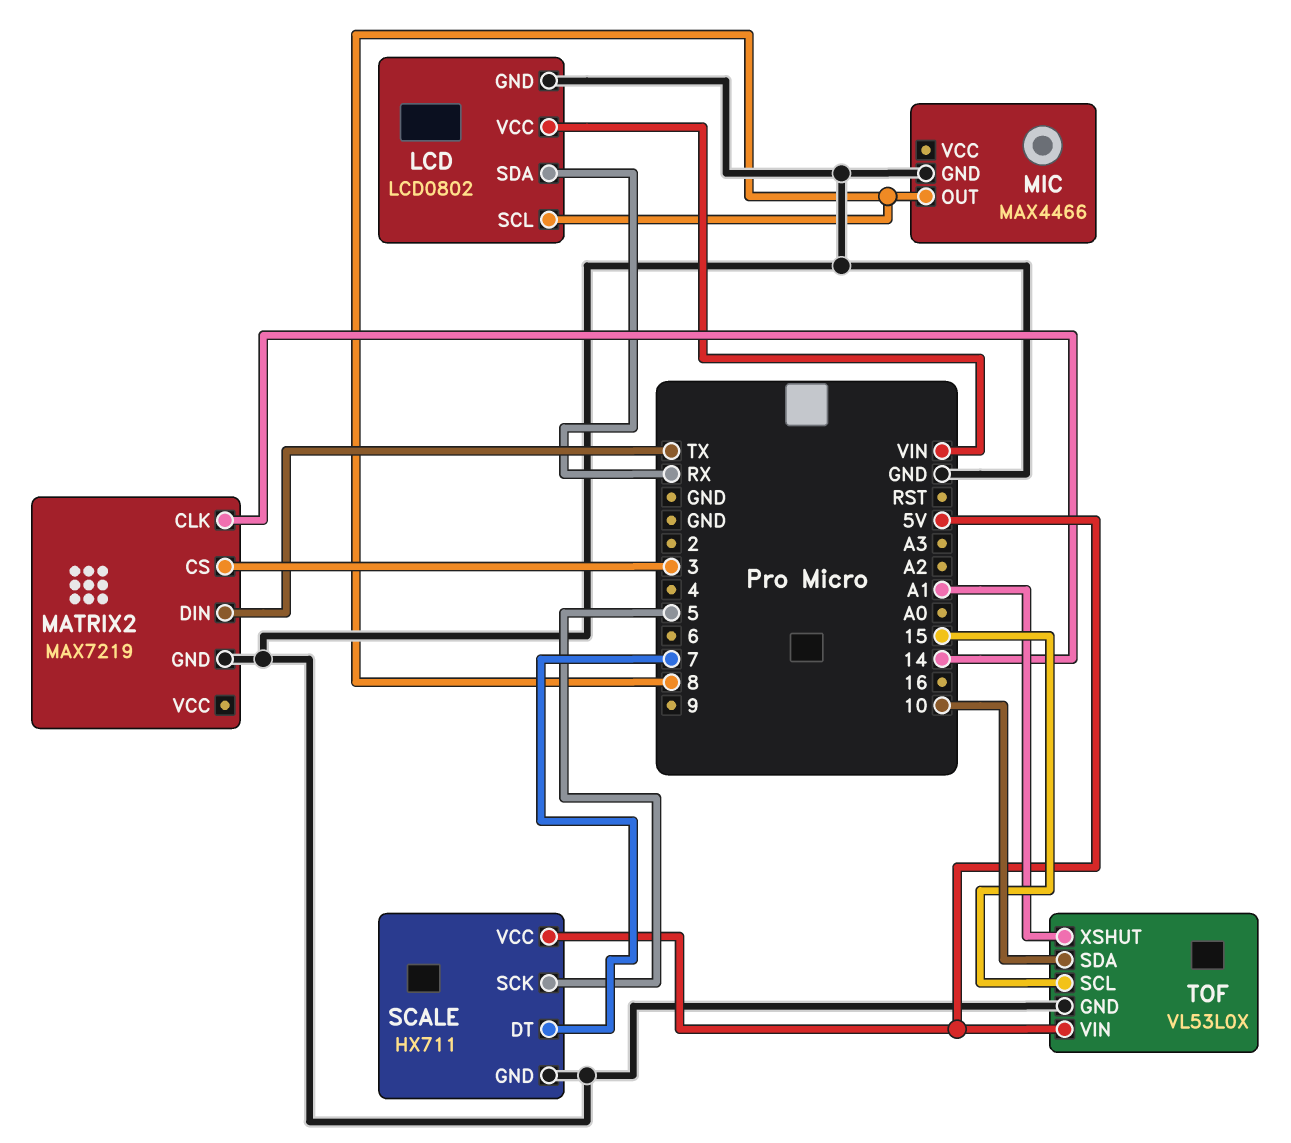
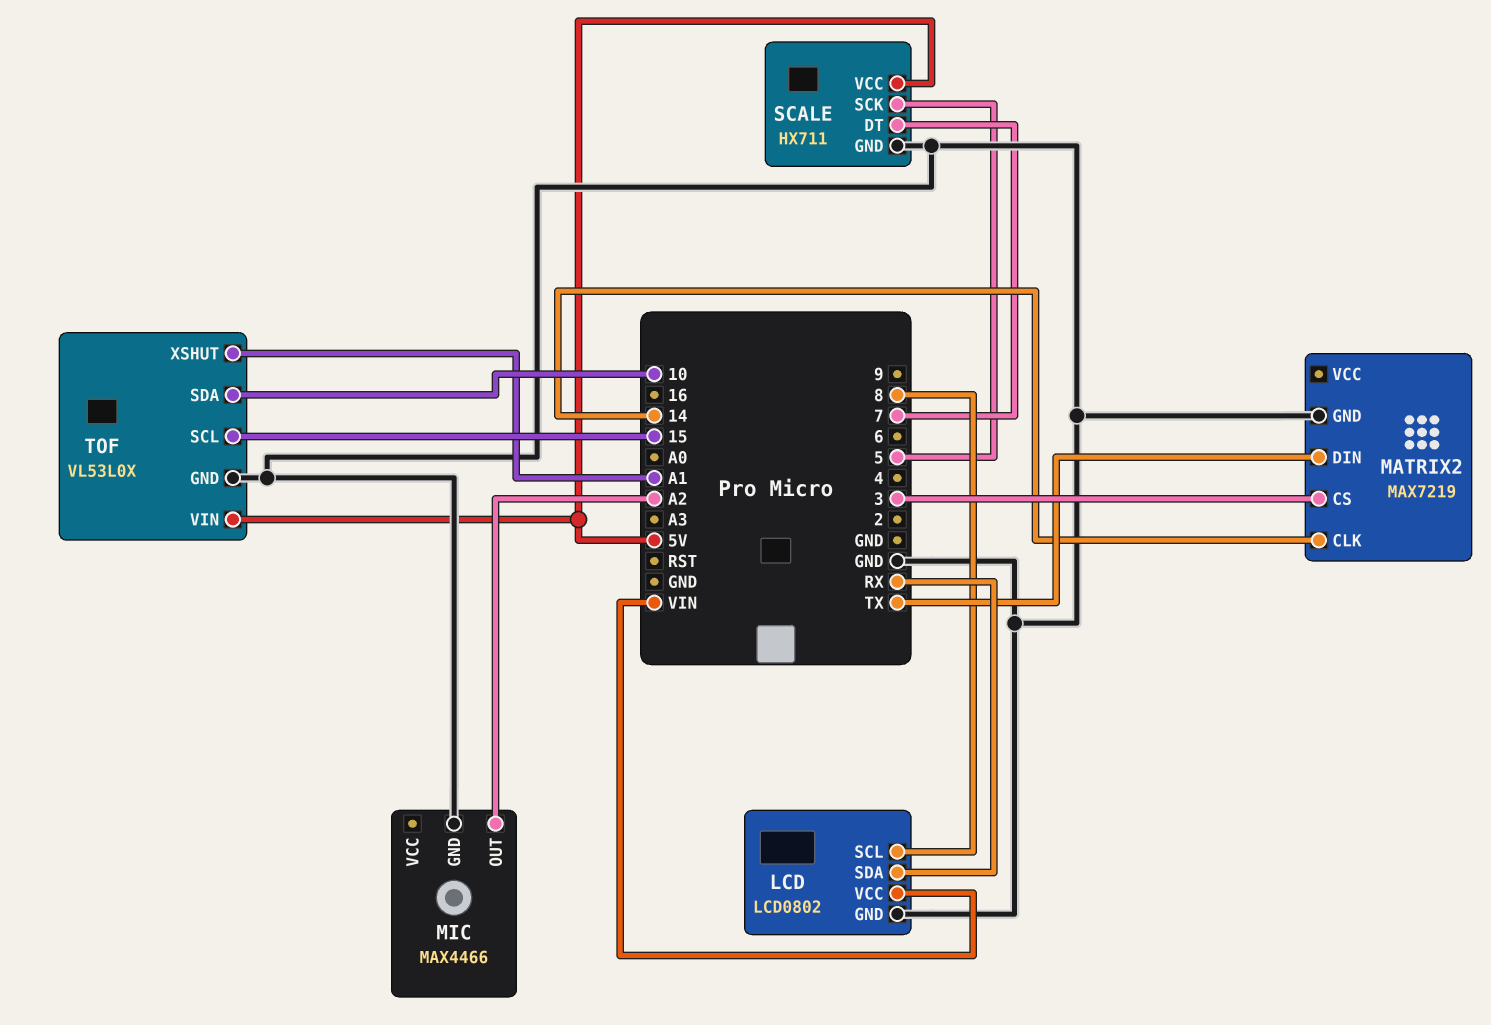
MIC pin OUT: 8 -> A2

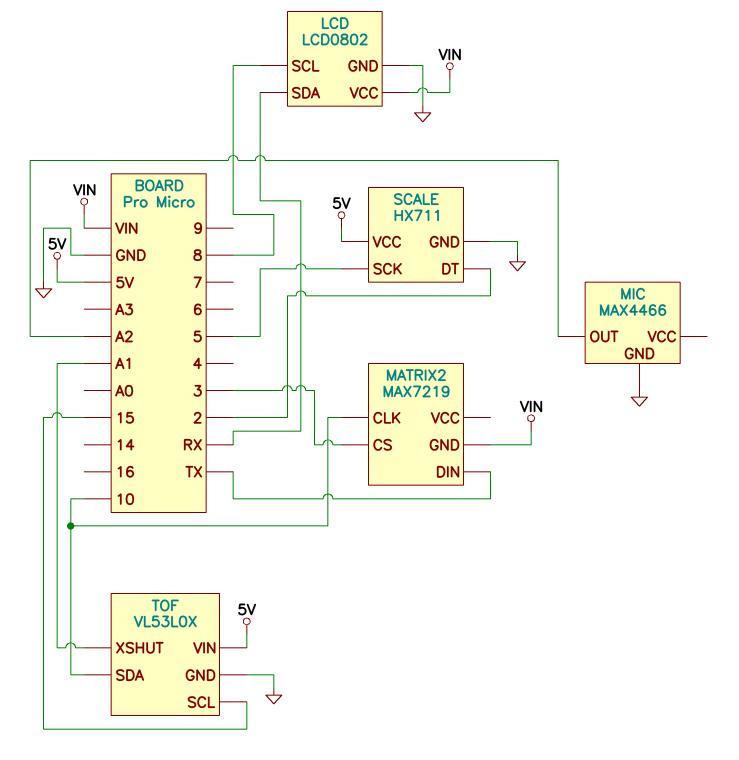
MATRIX2 pin CLK: 14 -> 10
MATRIX2 pin GND: GND -> VIN
SCALE pin DT: 7 -> 2

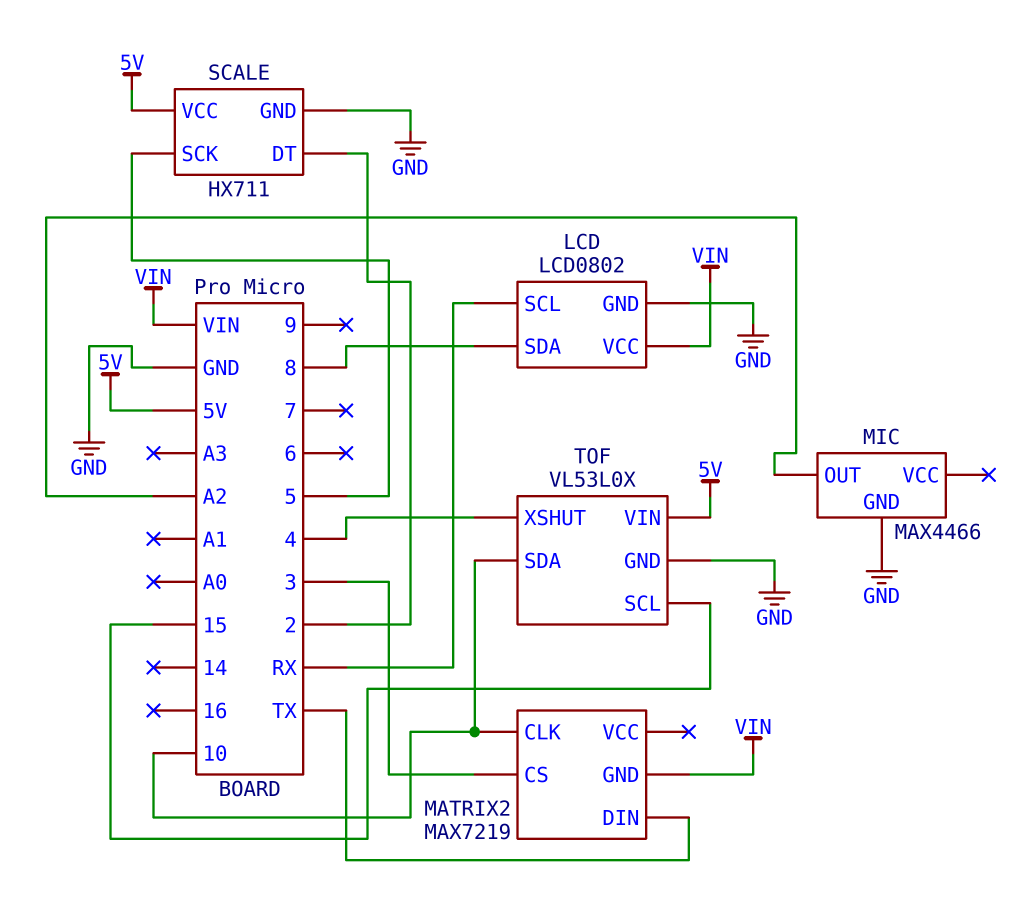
LCD pin SCL: 8 -> RX
LCD pin SDA: RX -> 8
TOF pin XSHUT: A1 -> 4

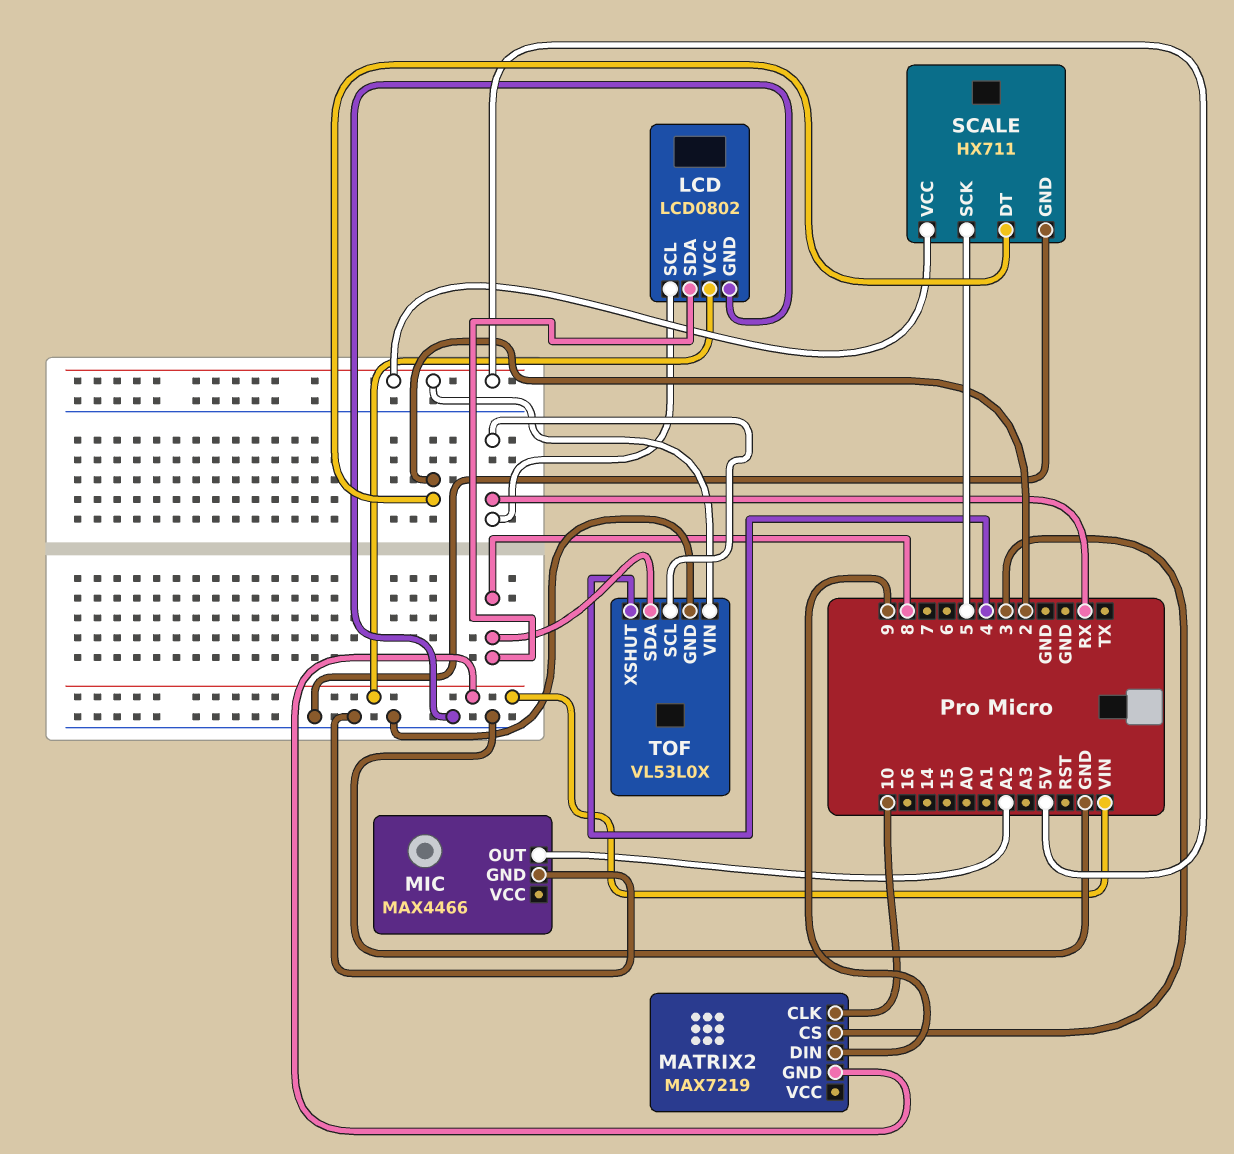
MATRIX2 pin DIN: TX -> 9
TOF pin SCL: 15 -> RX
TOF pin SDA: 10 -> 8

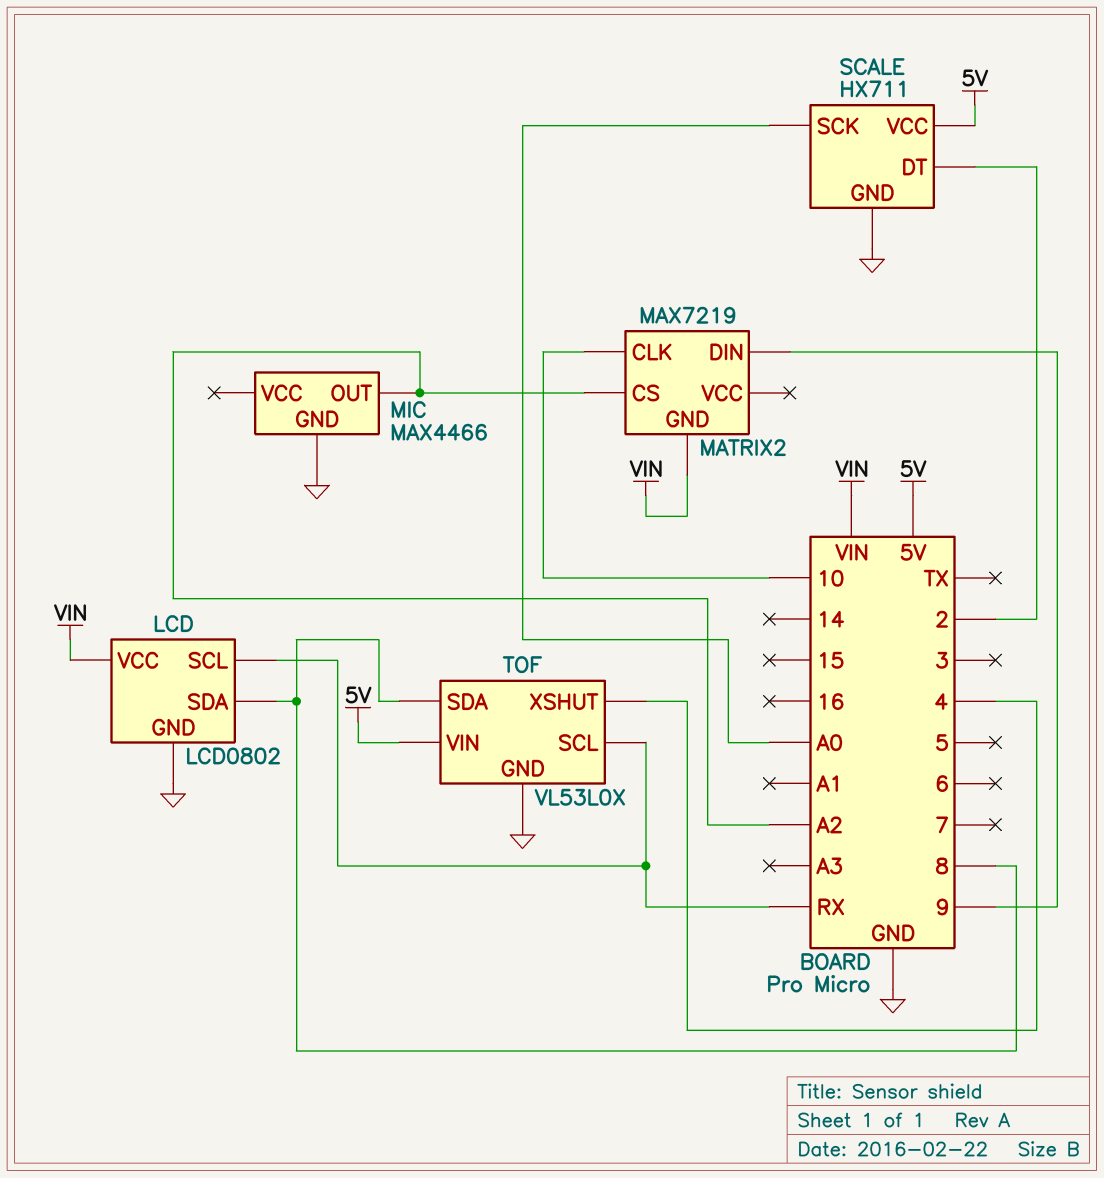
MATRIX2 pin CS: 3 -> A2
SCALE pin SCK: 5 -> A0

